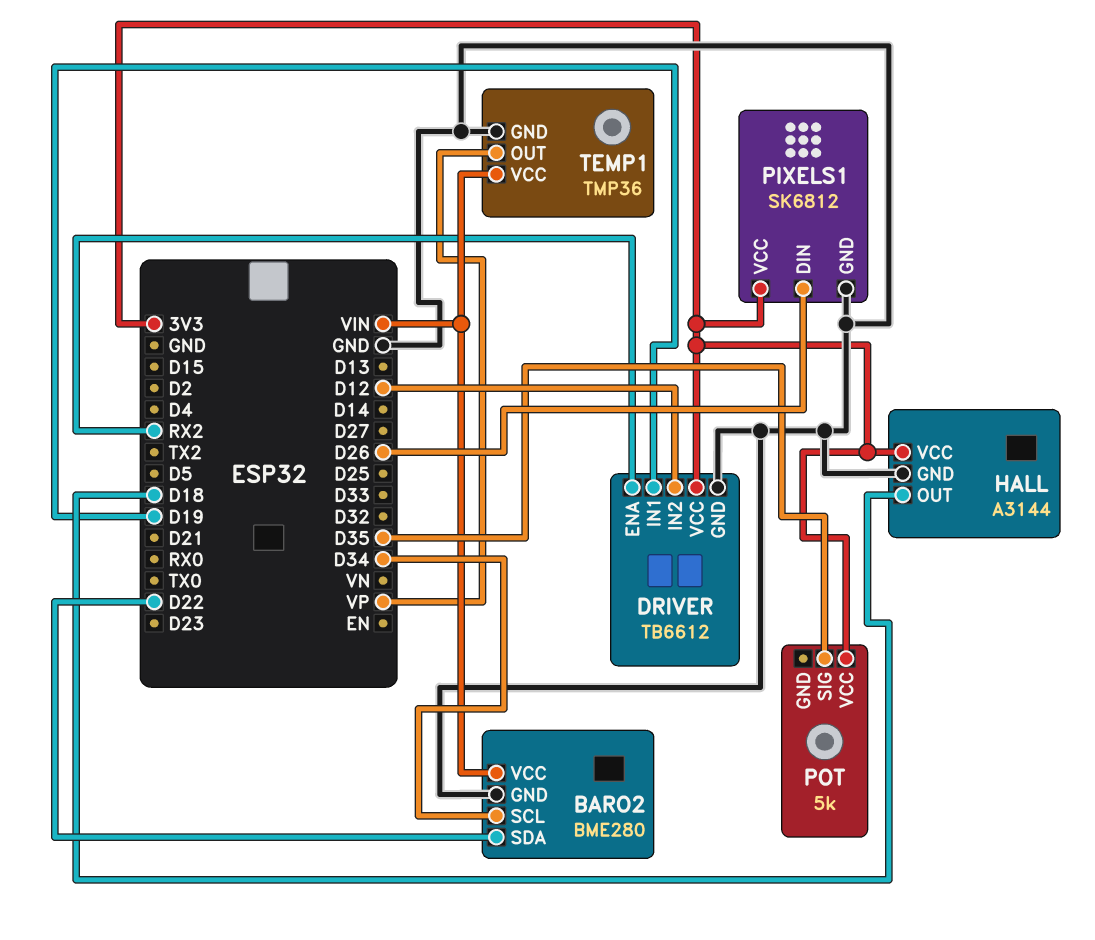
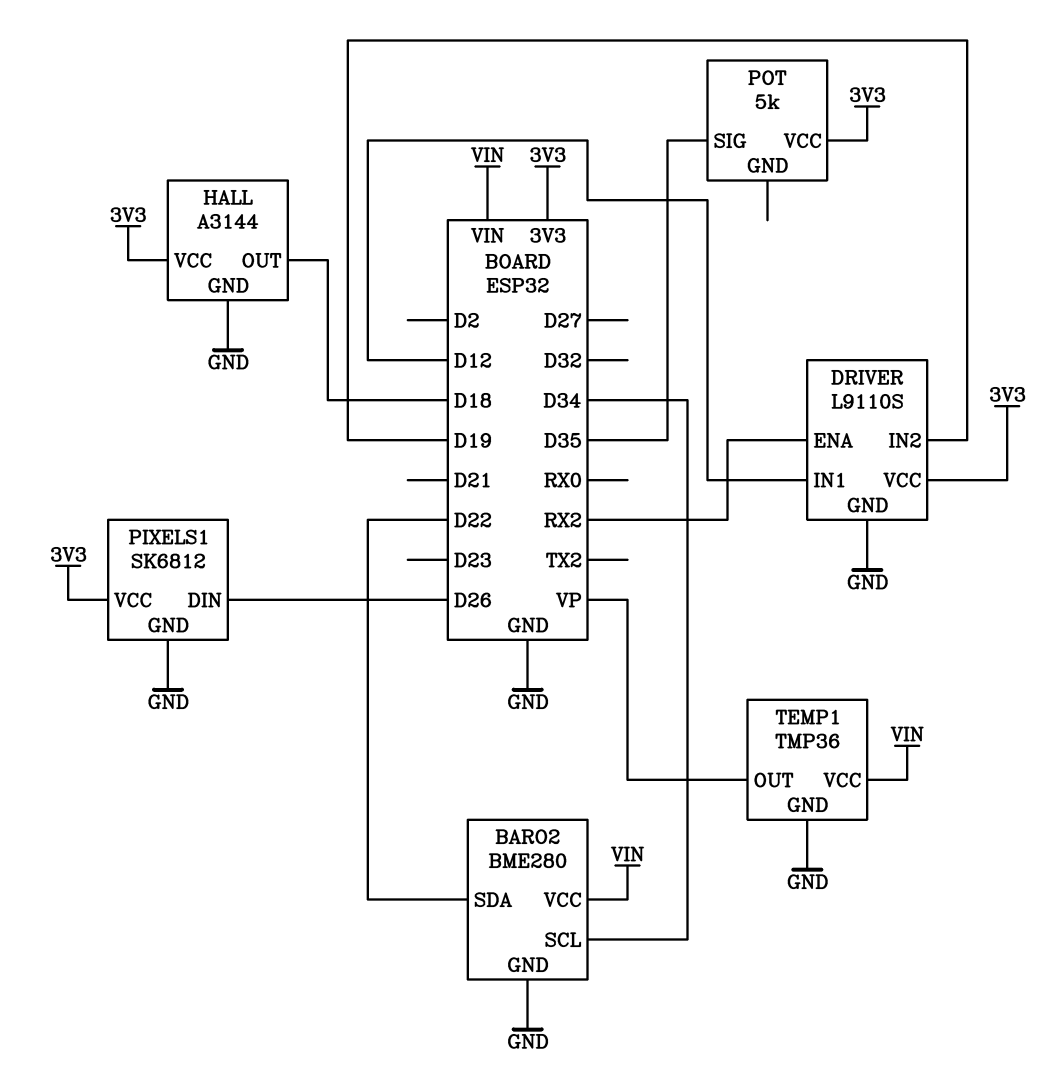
DRIVER: TB6612 -> L9110S
DRIVER pin IN1: D19 -> D12
DRIVER pin IN2: D12 -> D19

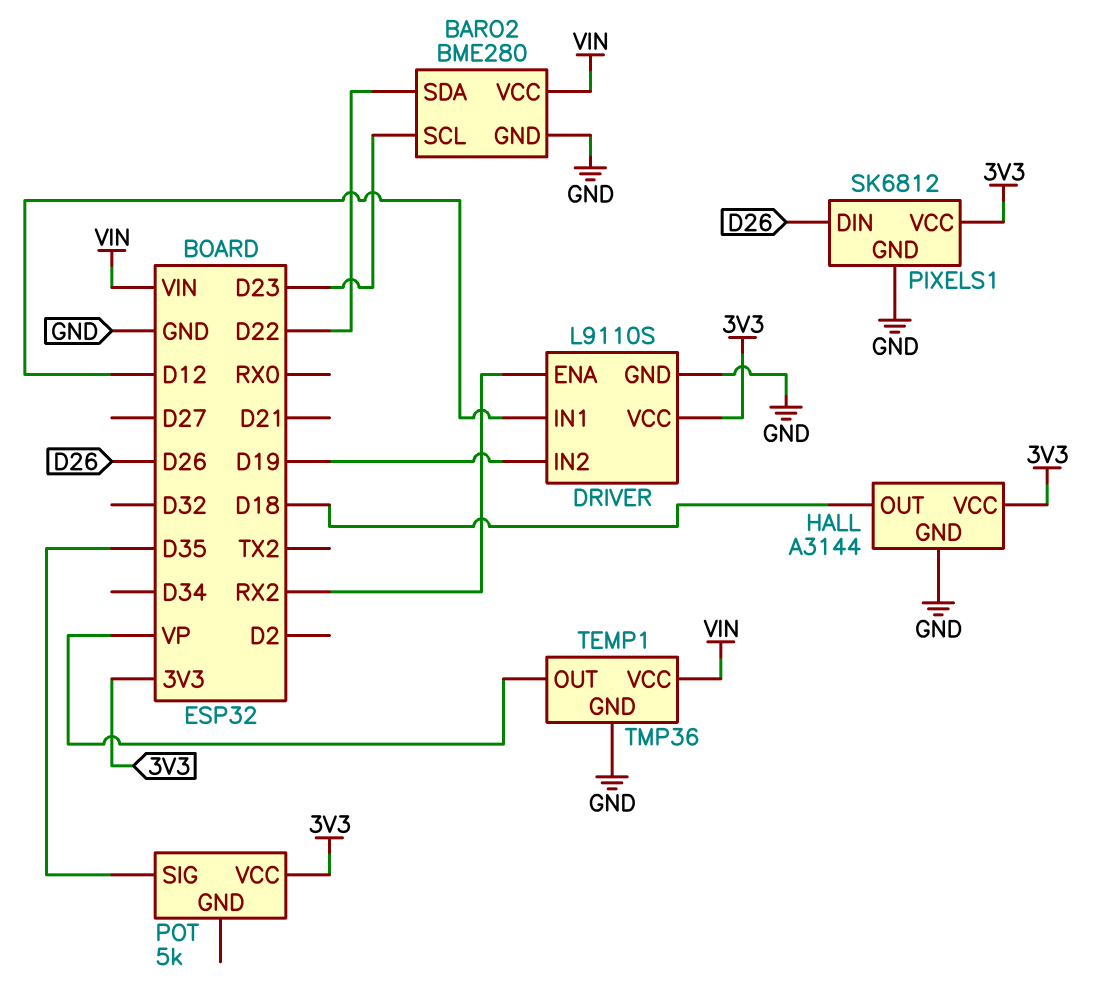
BARO2 pin SCL: D34 -> D23

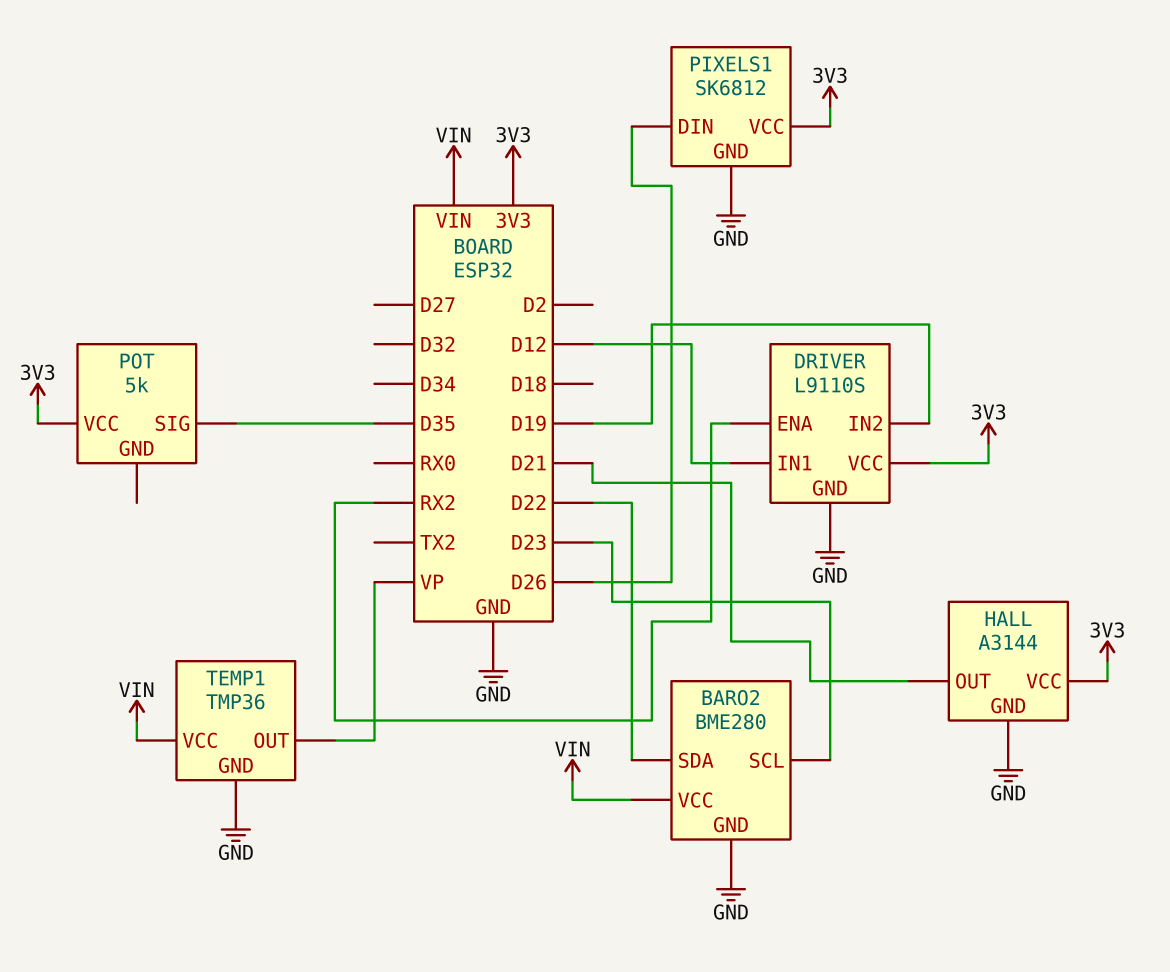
HALL pin OUT: D18 -> D21

